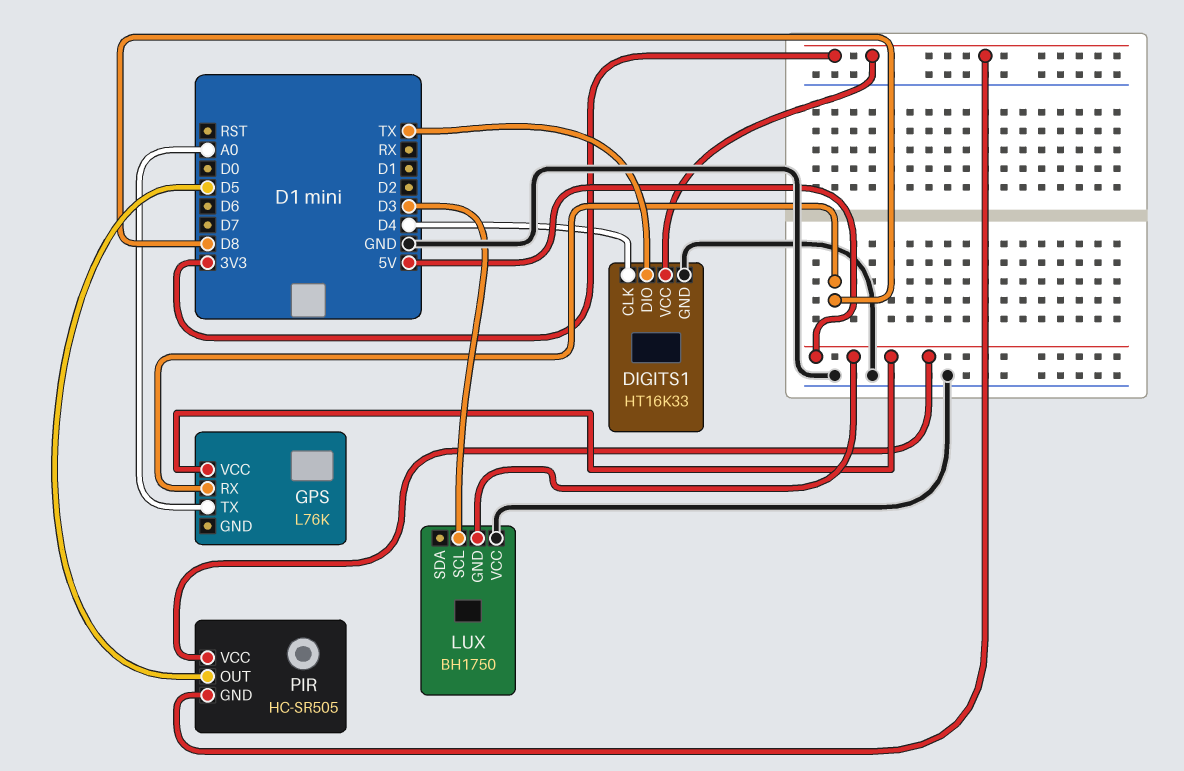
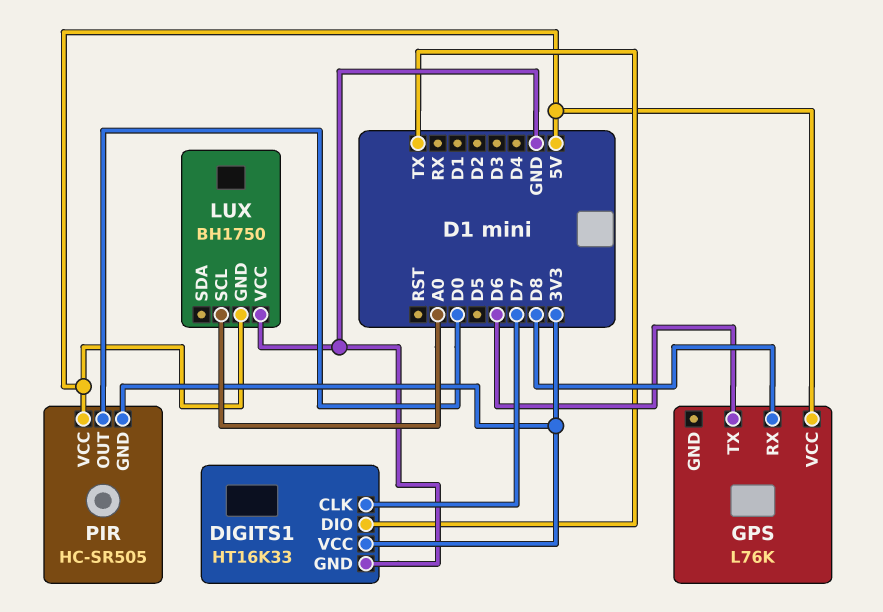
DIGITS1 pin CLK: D4 -> D7
GPS pin TX: A0 -> D6
LUX pin SCL: D3 -> A0
PIR pin OUT: D5 -> D0

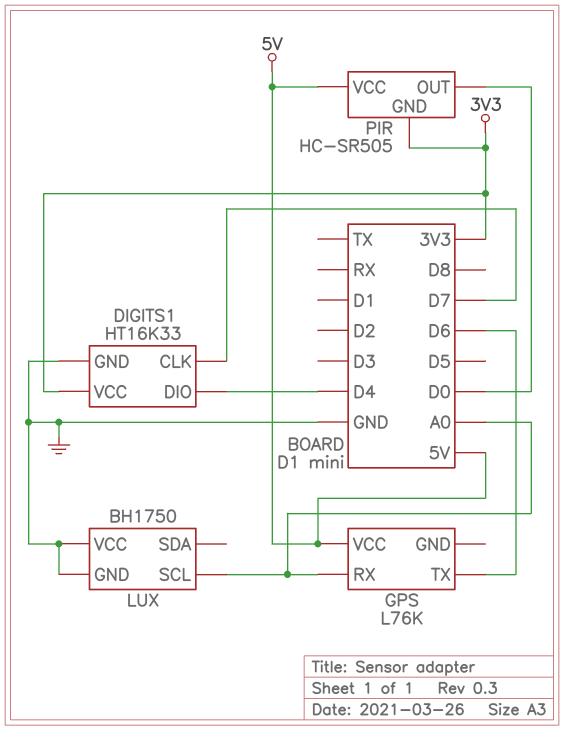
DIGITS1 pin DIO: TX -> D4
GPS pin RX: D8 -> A0
LUX pin GND: 5V -> GND

